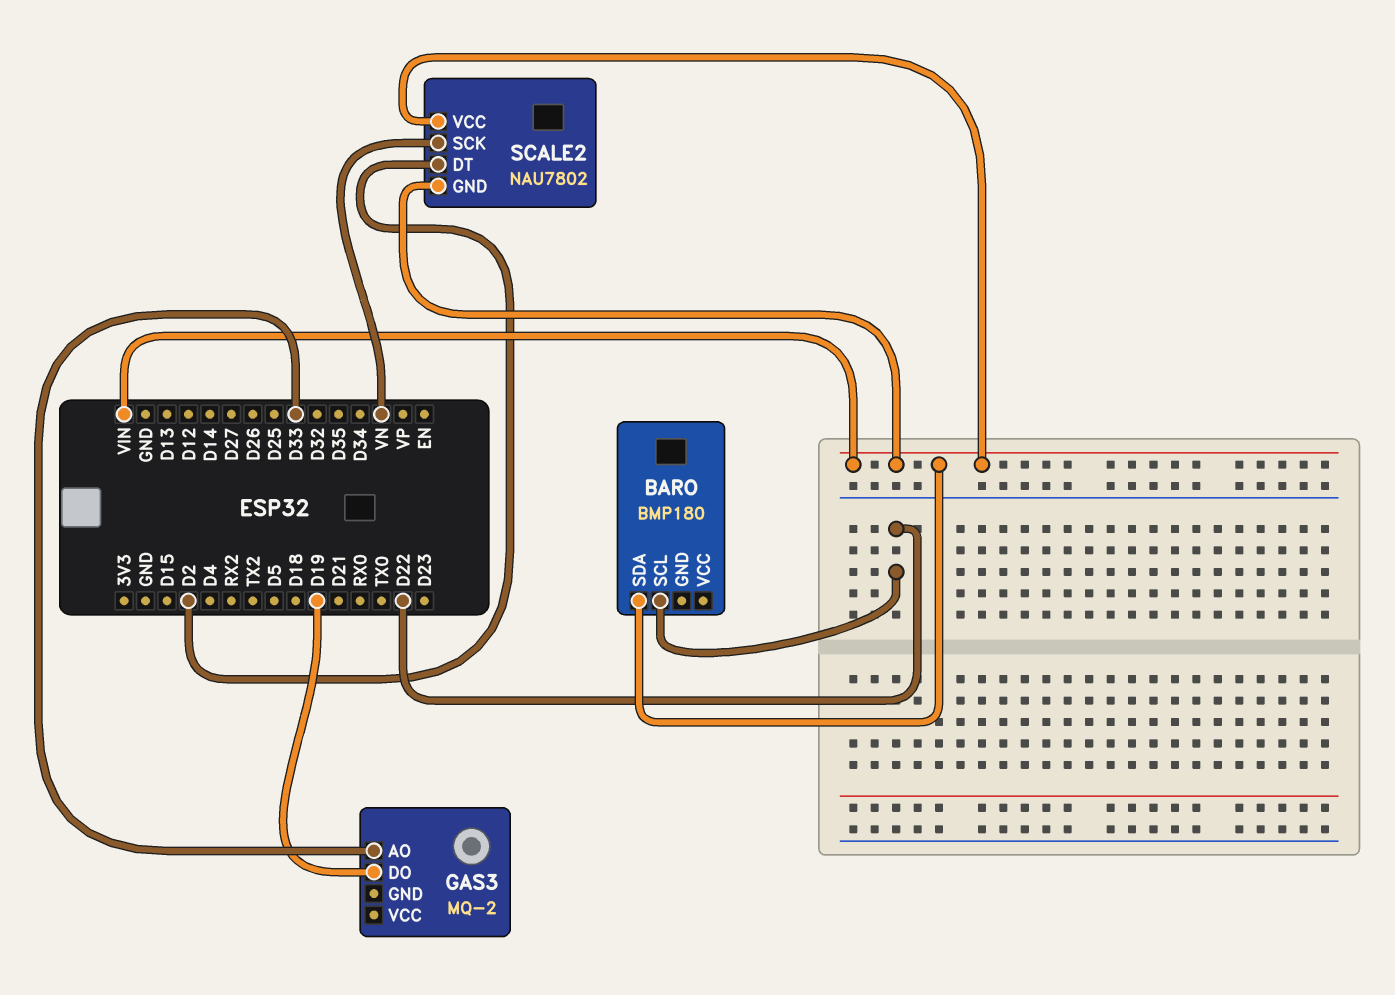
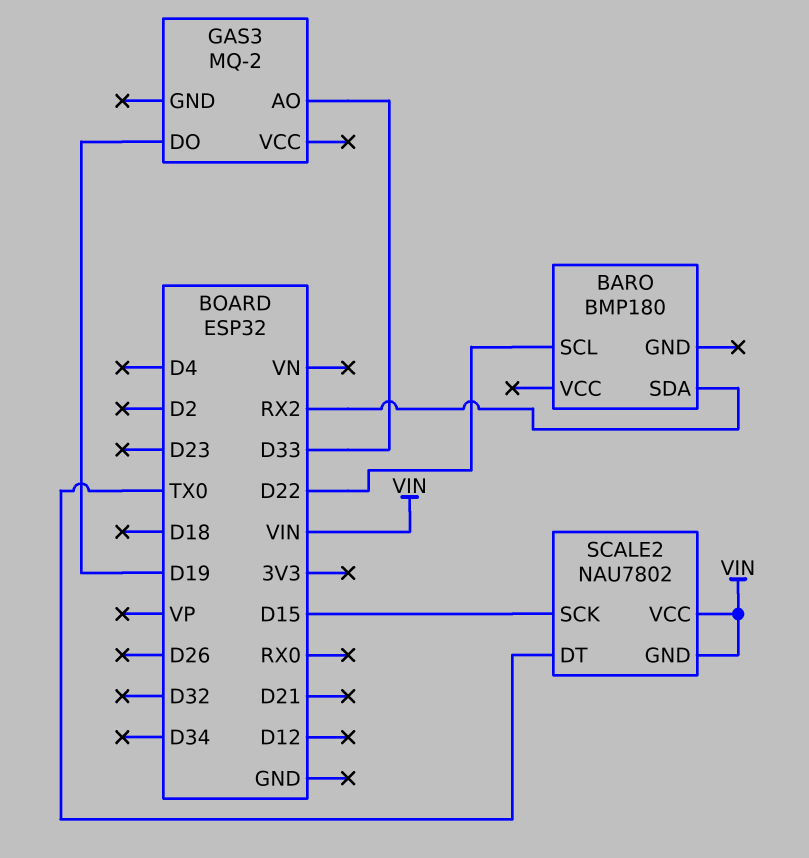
BARO pin SDA: VIN -> RX2
SCALE2 pin DT: D2 -> TX0
SCALE2 pin SCK: VN -> D15

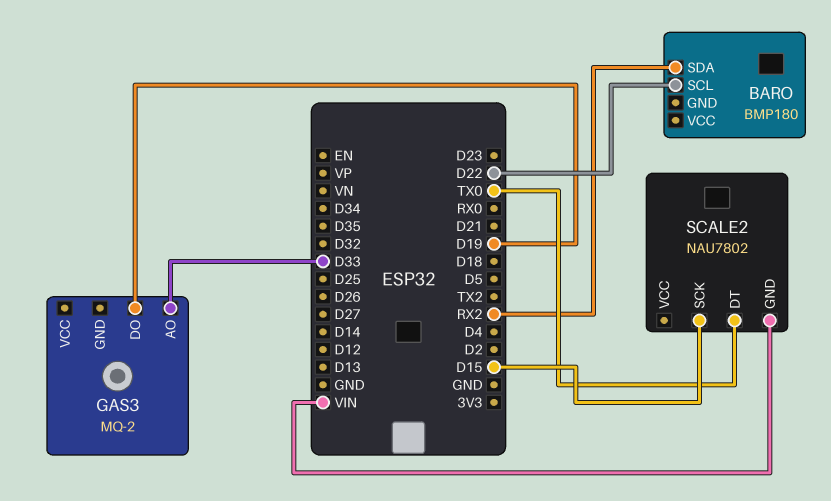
SCALE2 pin VCC: VIN -> none

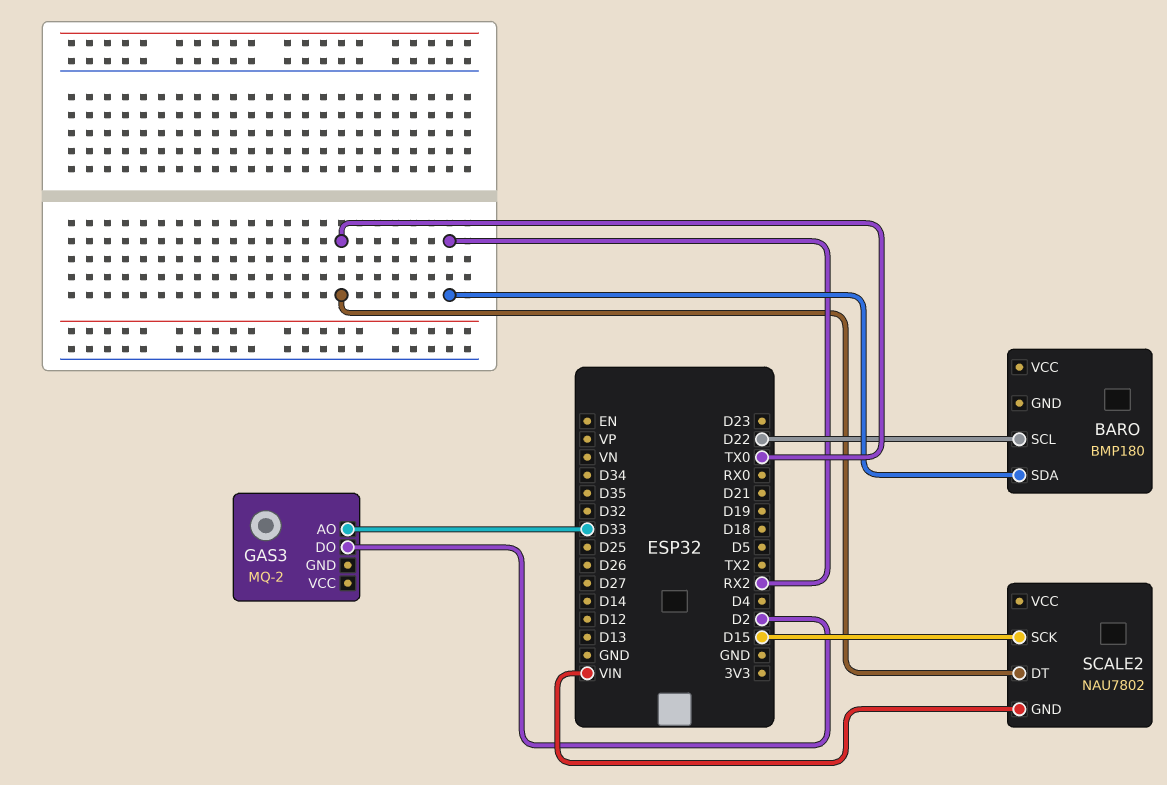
GAS3 pin DO: D19 -> D2

